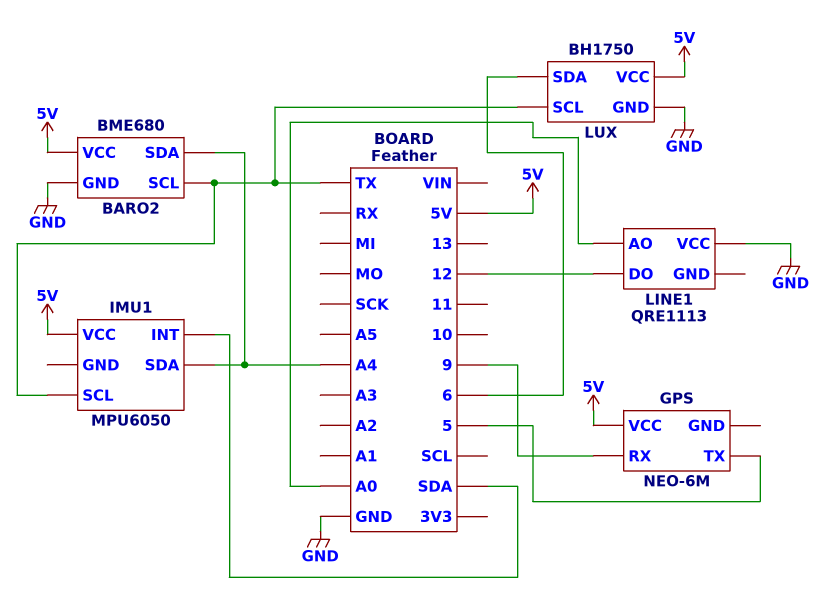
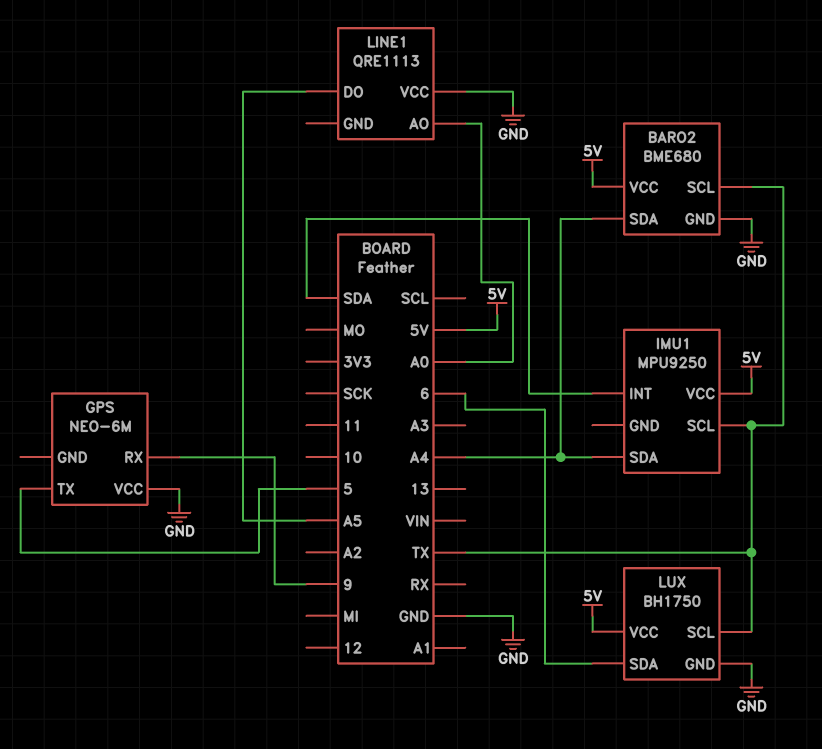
GPS pin VCC: 5V -> GND
IMU1: MPU6050 -> MPU9250
LINE1 pin DO: 12 -> A5

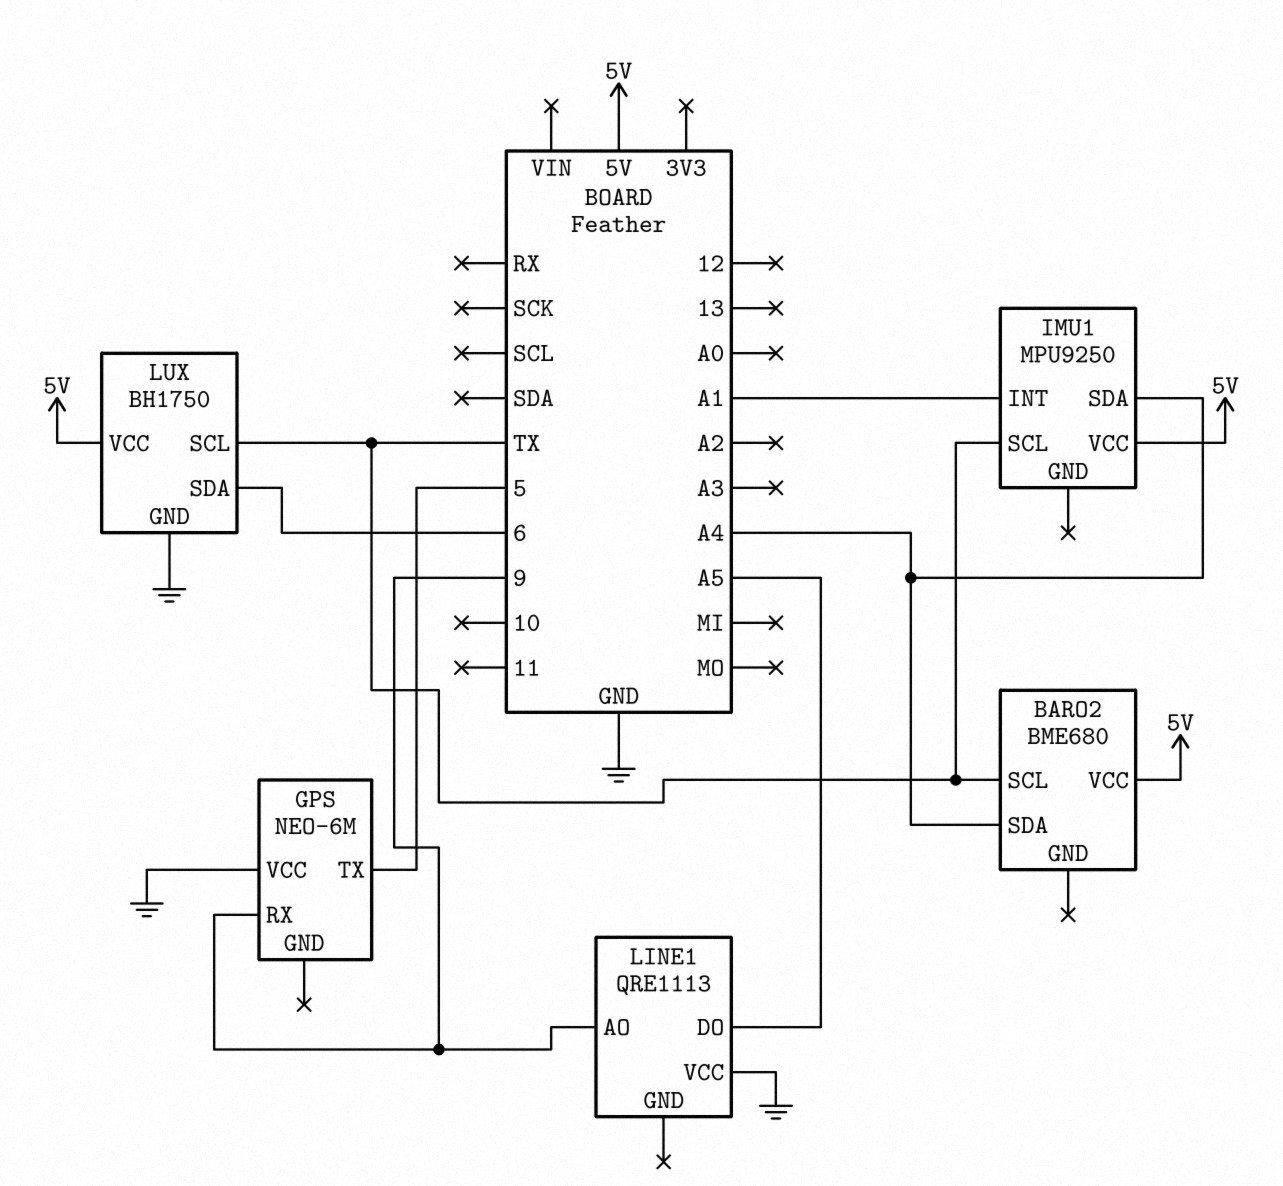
BARO2 pin GND: GND -> none
IMU1 pin INT: SDA -> A1
LINE1 pin AO: A0 -> 9

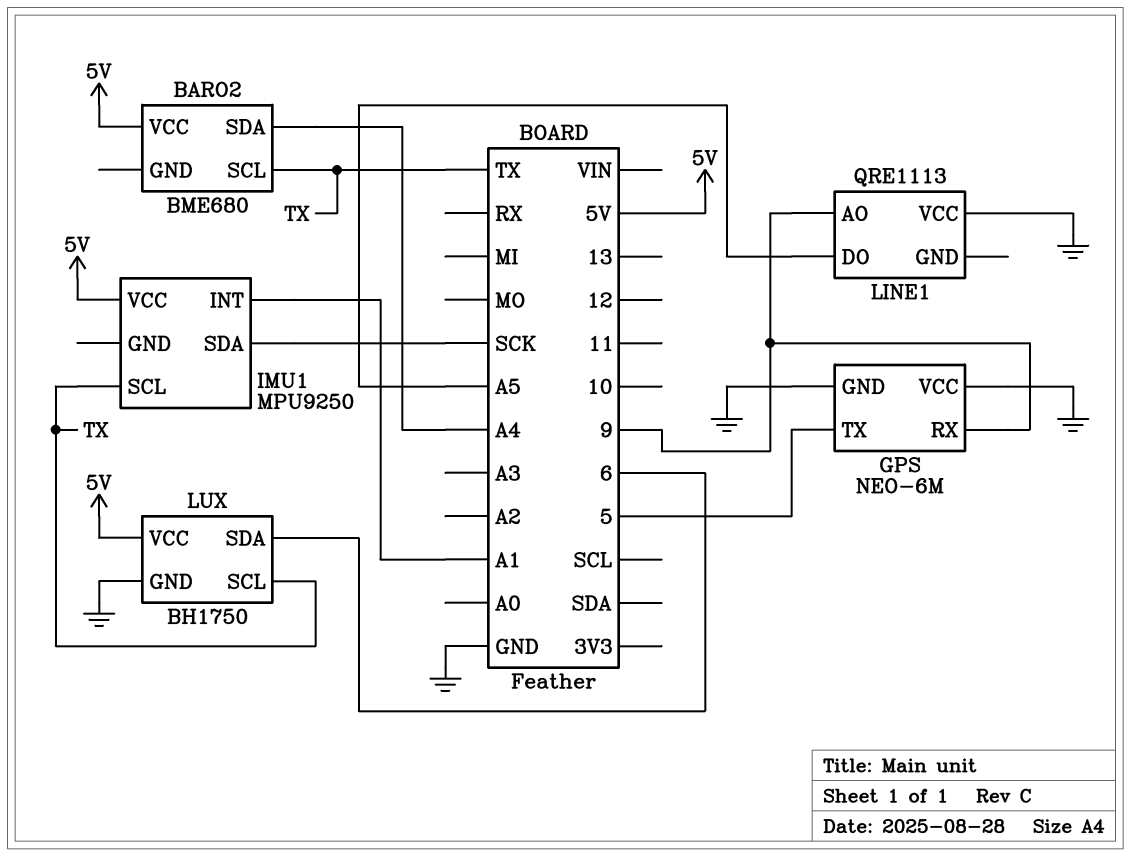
GPS pin GND: none -> GND
IMU1 pin SDA: A4 -> SCK

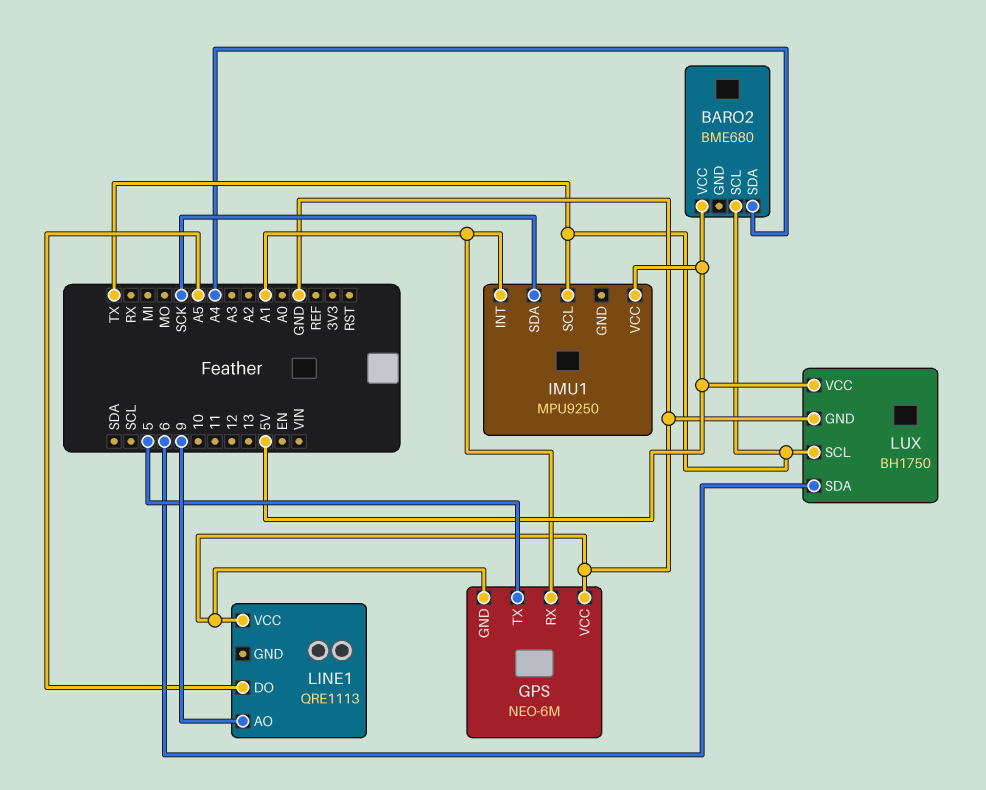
GPS pin RX: 9 -> A1

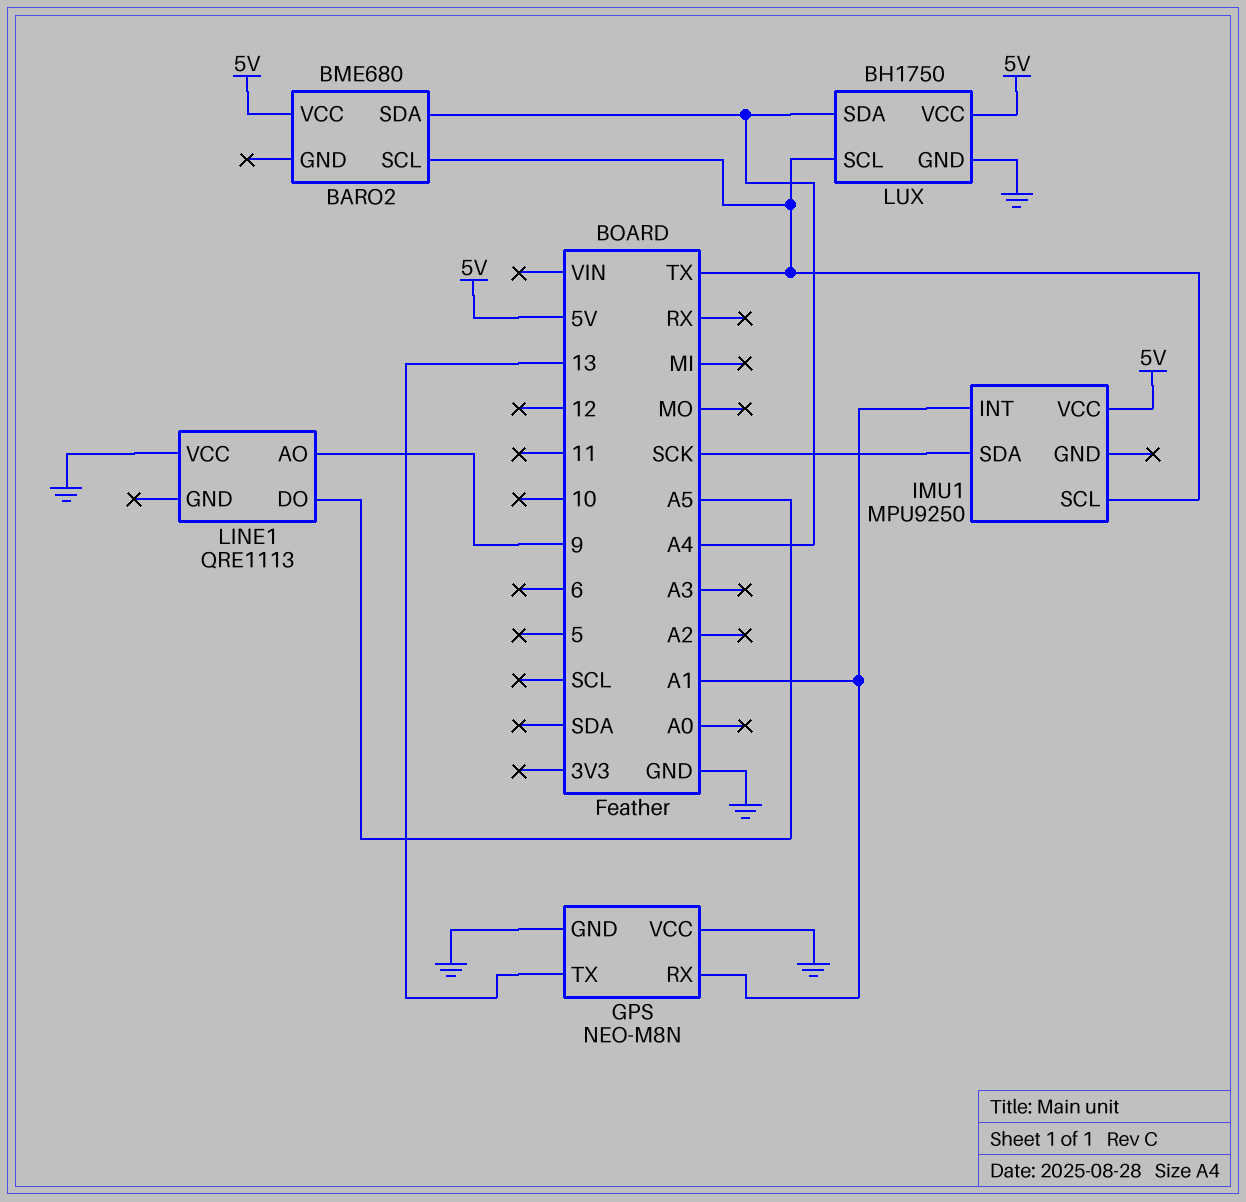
GPS: NEO-6M -> NEO-M8N
GPS pin TX: 5 -> 13
LUX pin SDA: 6 -> A4

